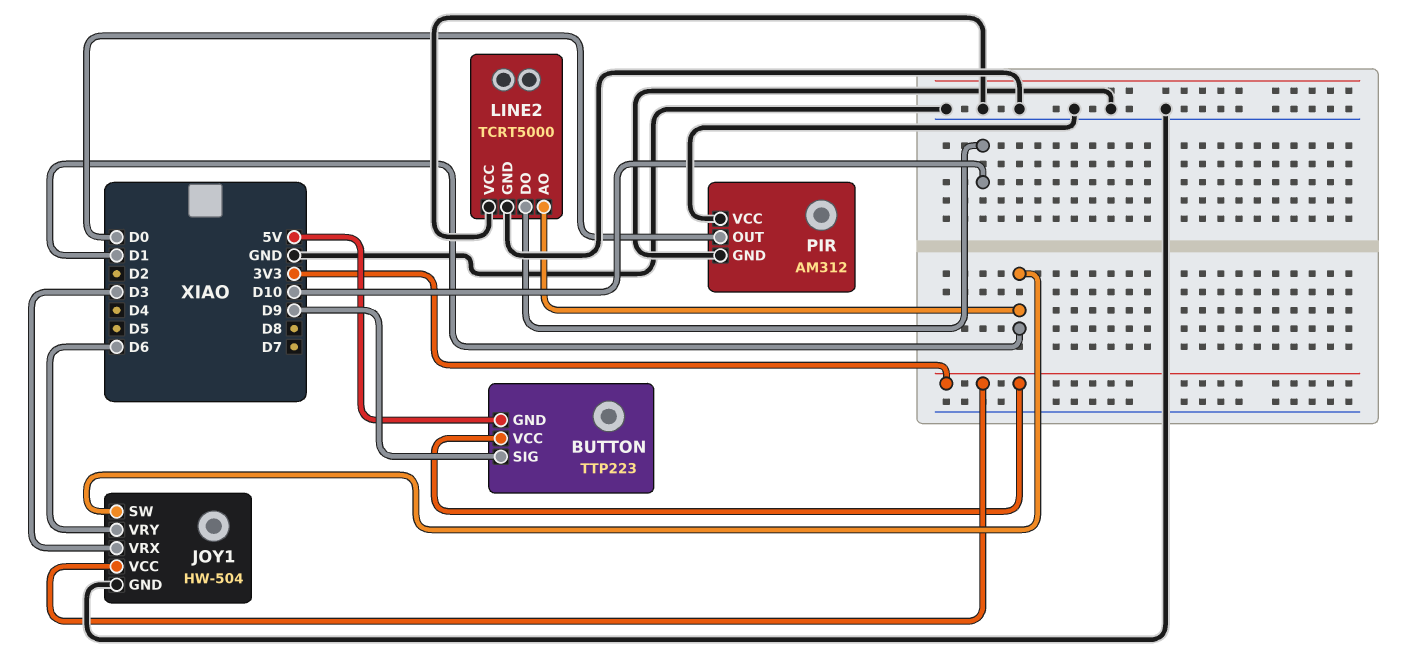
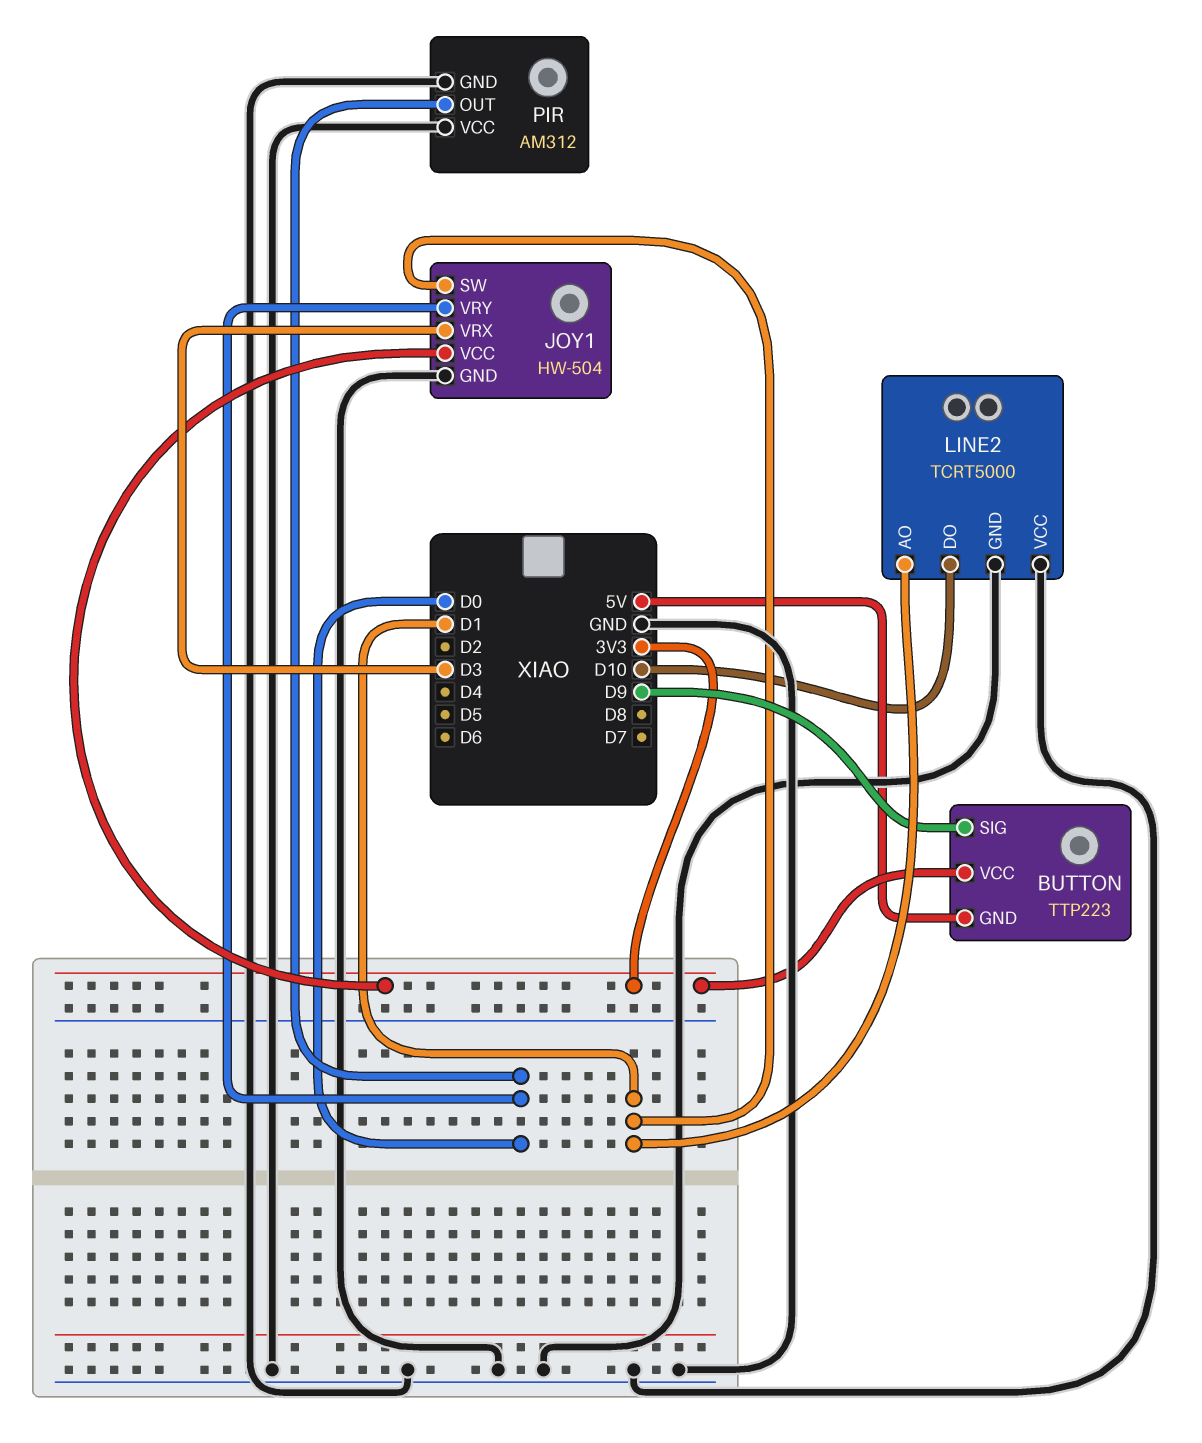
JOY1 pin VRY: D6 -> D0

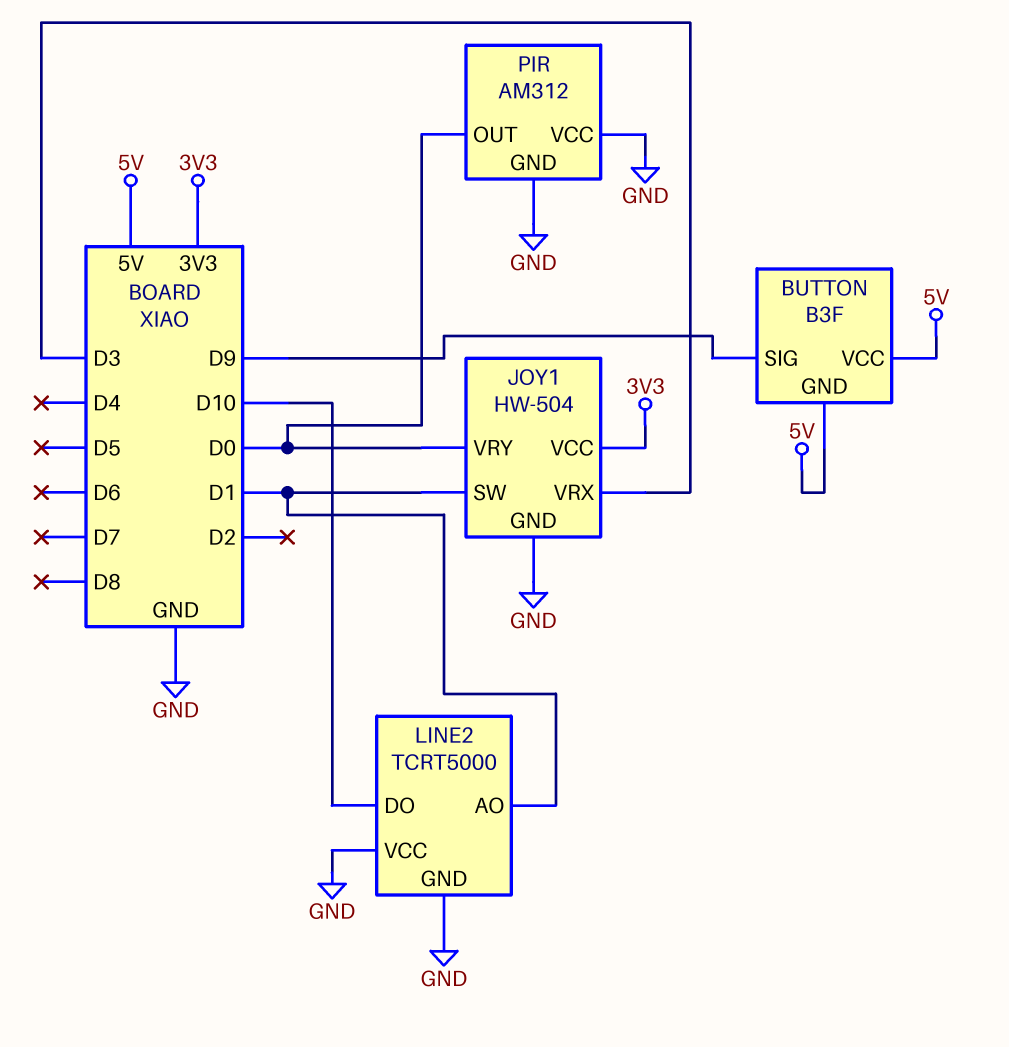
BUTTON: TTP223 -> B3F
BUTTON pin VCC: 3V3 -> 5V

